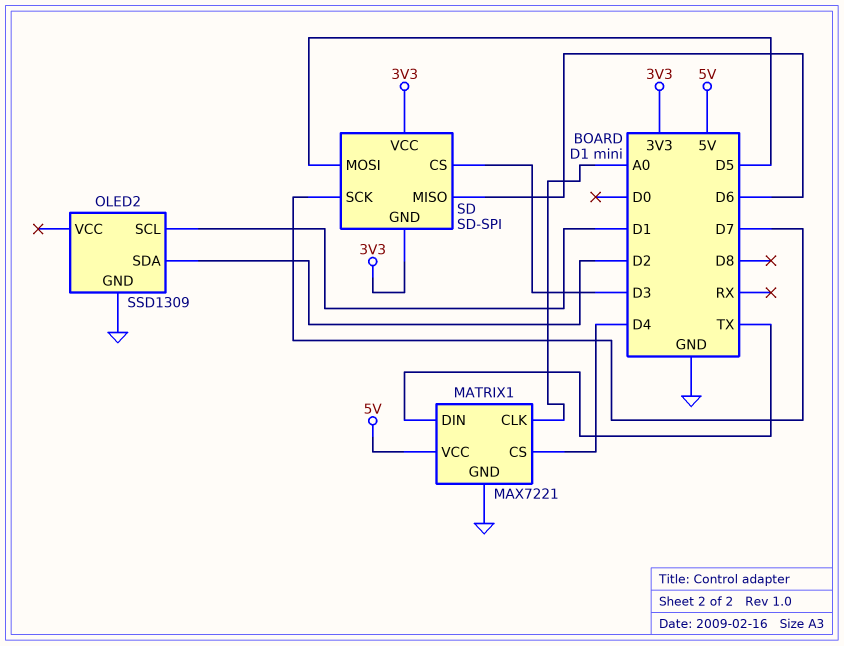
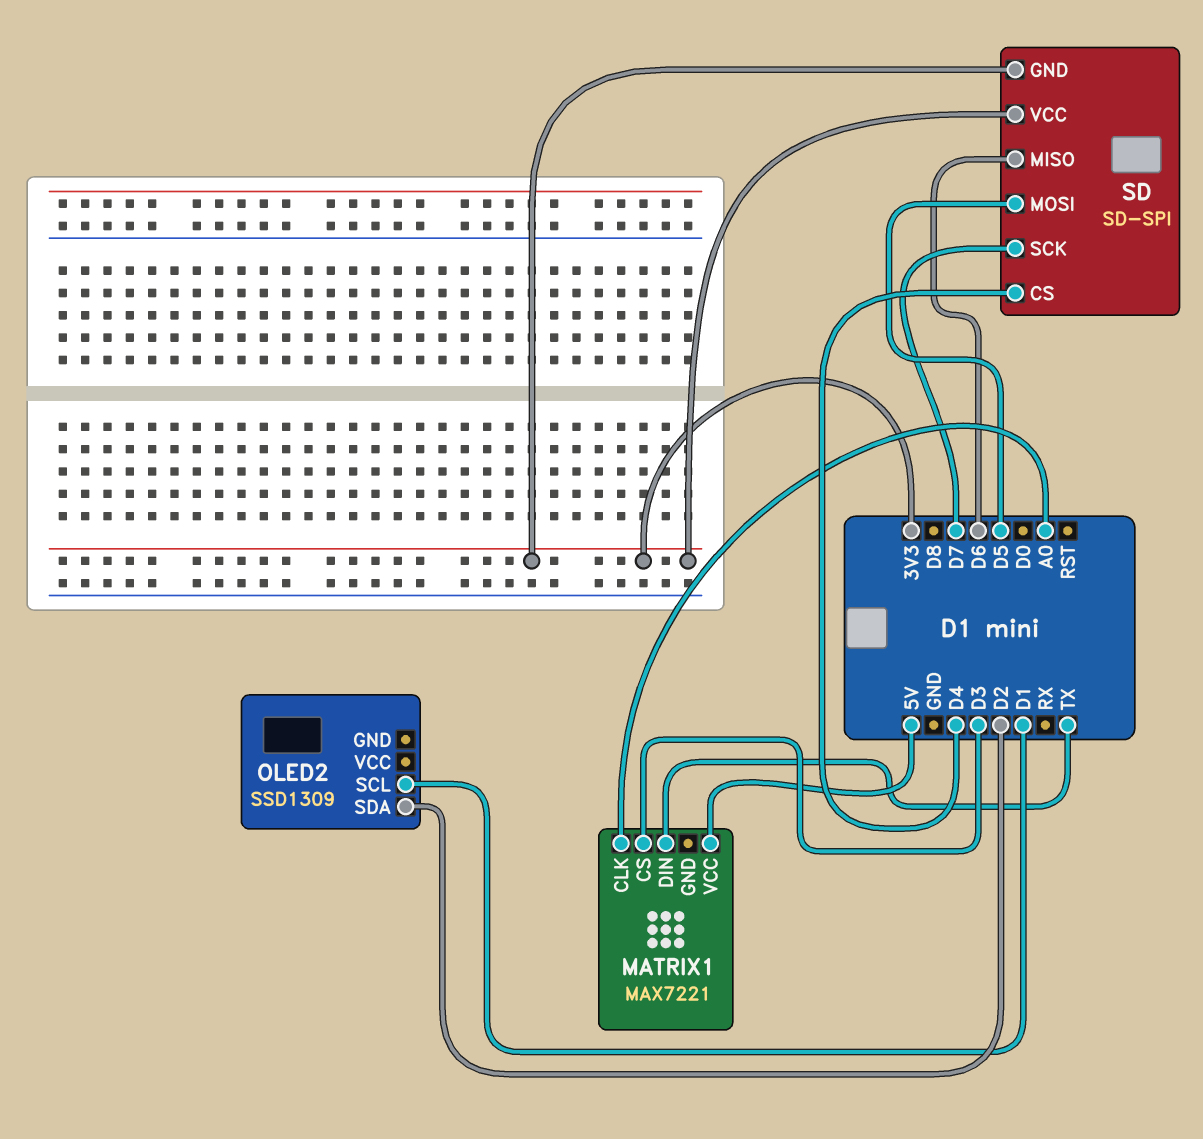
MATRIX1 pin CS: D4 -> D3
MATRIX1 pin GND: GND -> none
OLED2 pin GND: GND -> none
SD pin CS: D3 -> D4

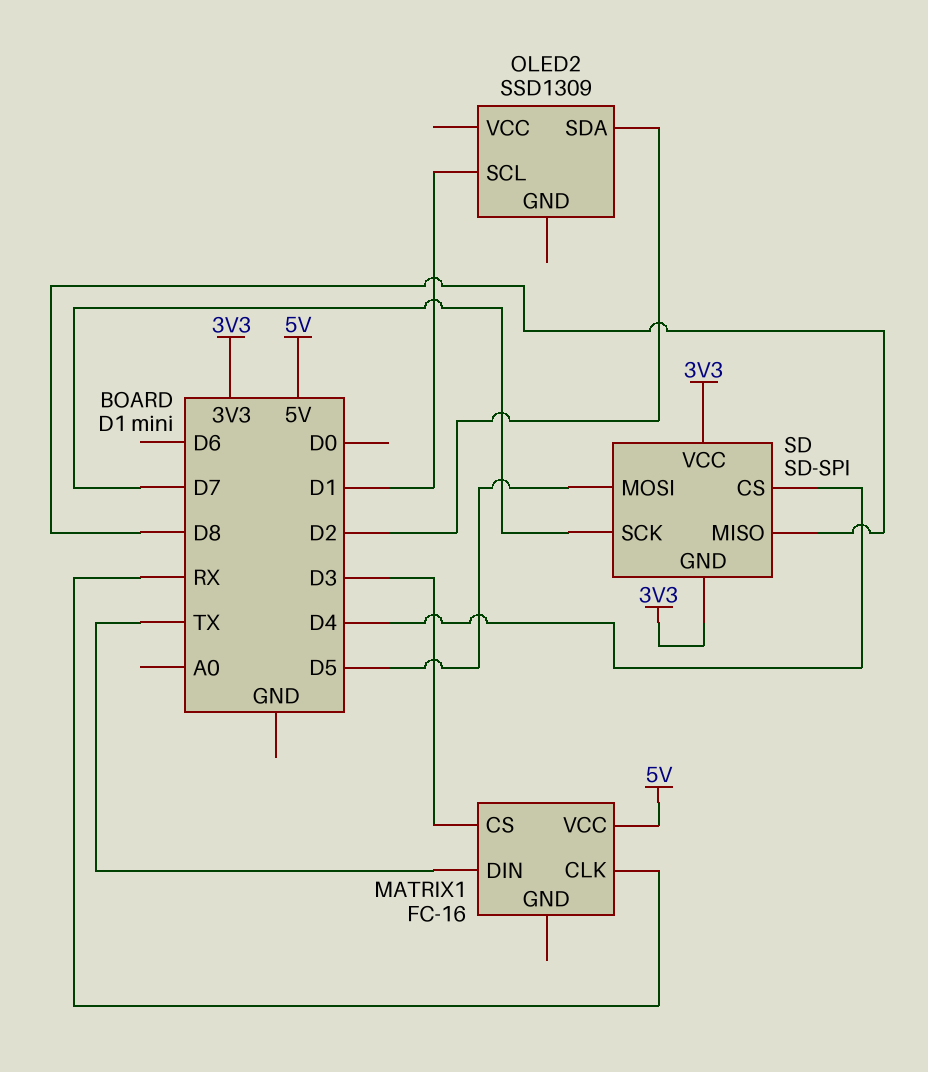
MATRIX1: MAX7221 -> FC-16
MATRIX1 pin CLK: A0 -> RX
SD pin MISO: D6 -> D8

